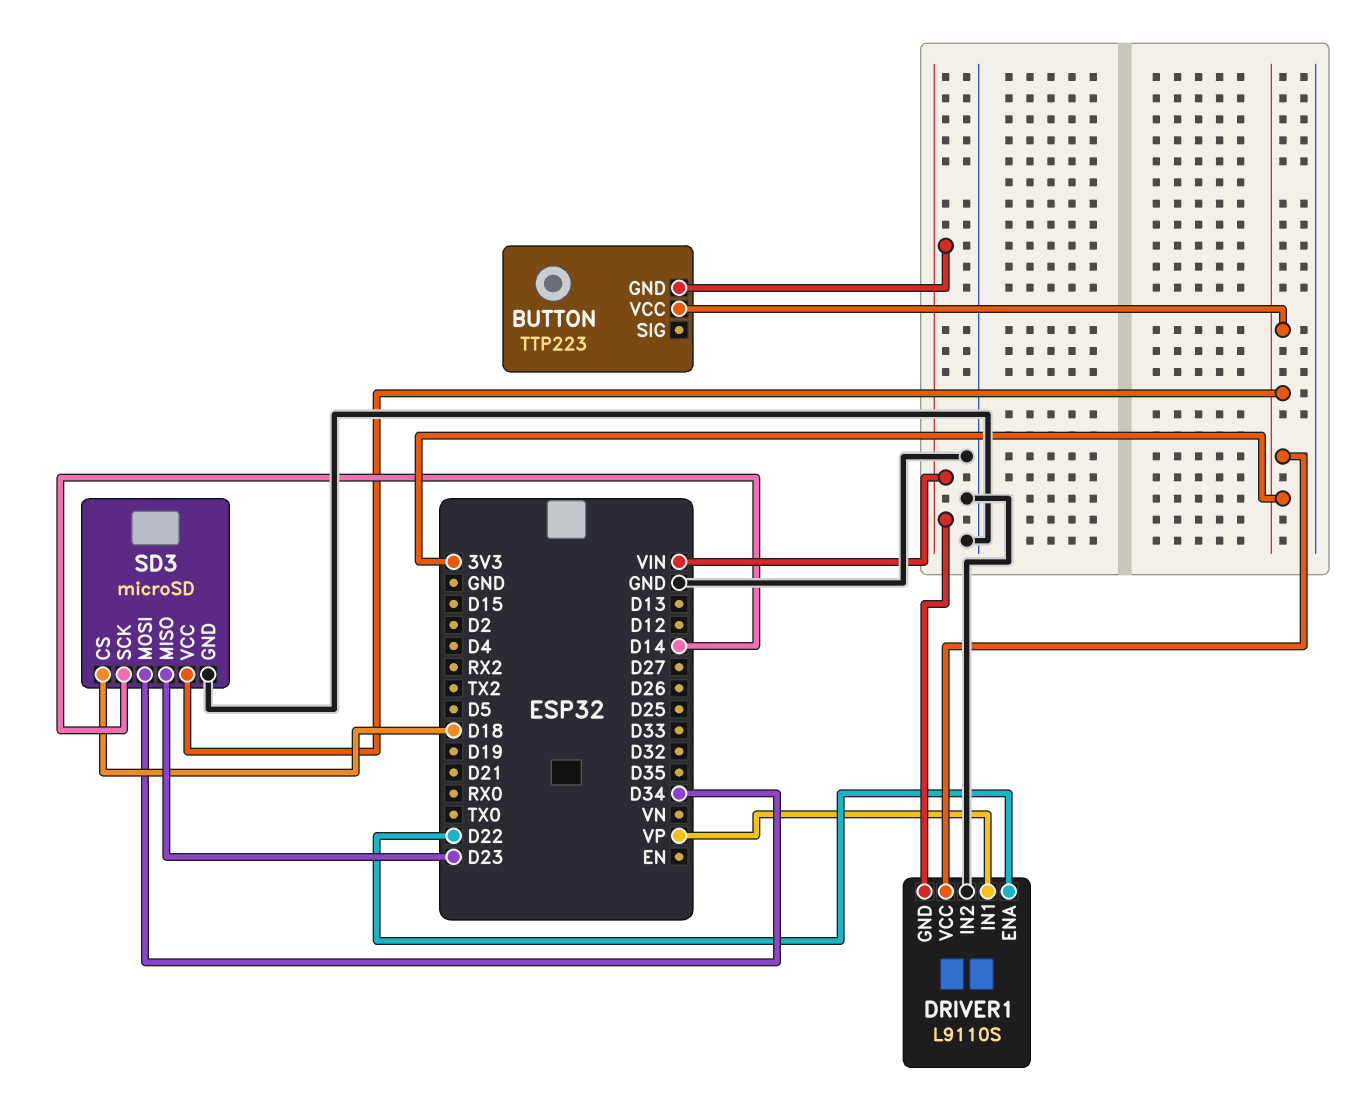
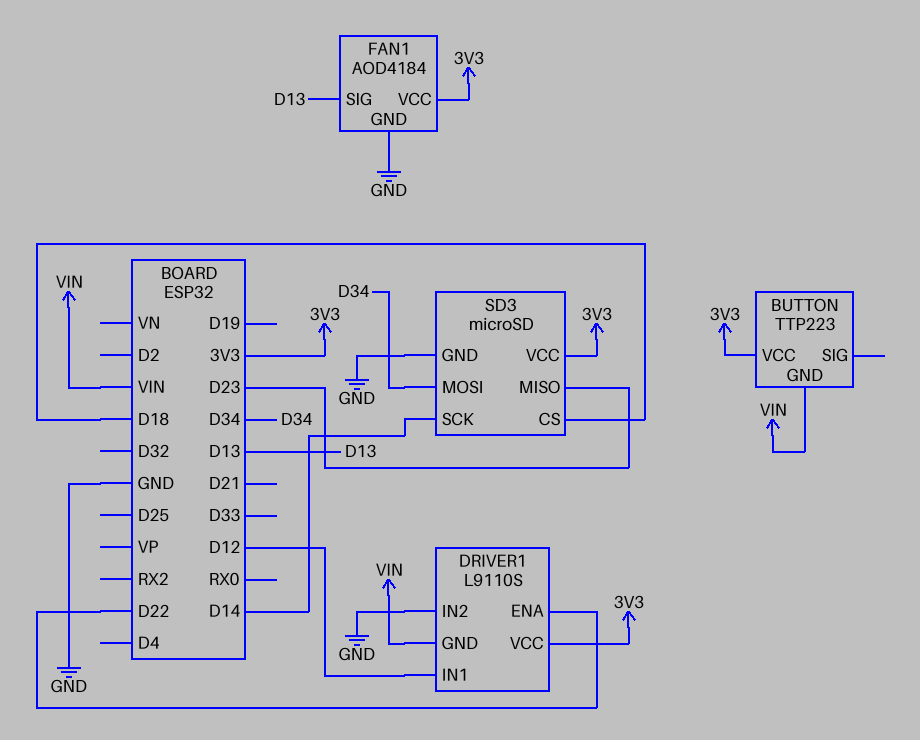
DRIVER1 pin IN1: VP -> D12
FAN1: none -> AOD4184
FAN1 pin GND: none -> GND
FAN1 pin SIG: none -> D13
FAN1 pin VCC: none -> 3V3

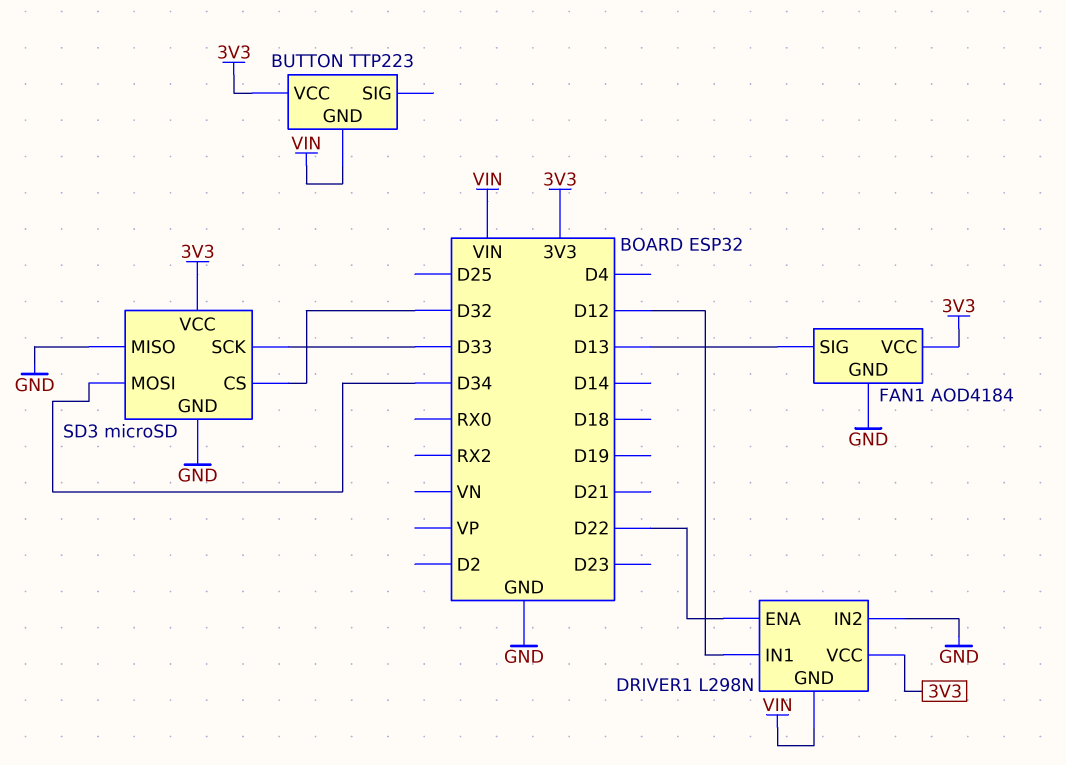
DRIVER1: L9110S -> L298N
SD3 pin CS: D18 -> D32
SD3 pin MISO: D23 -> GND
SD3 pin SCK: D14 -> D33

